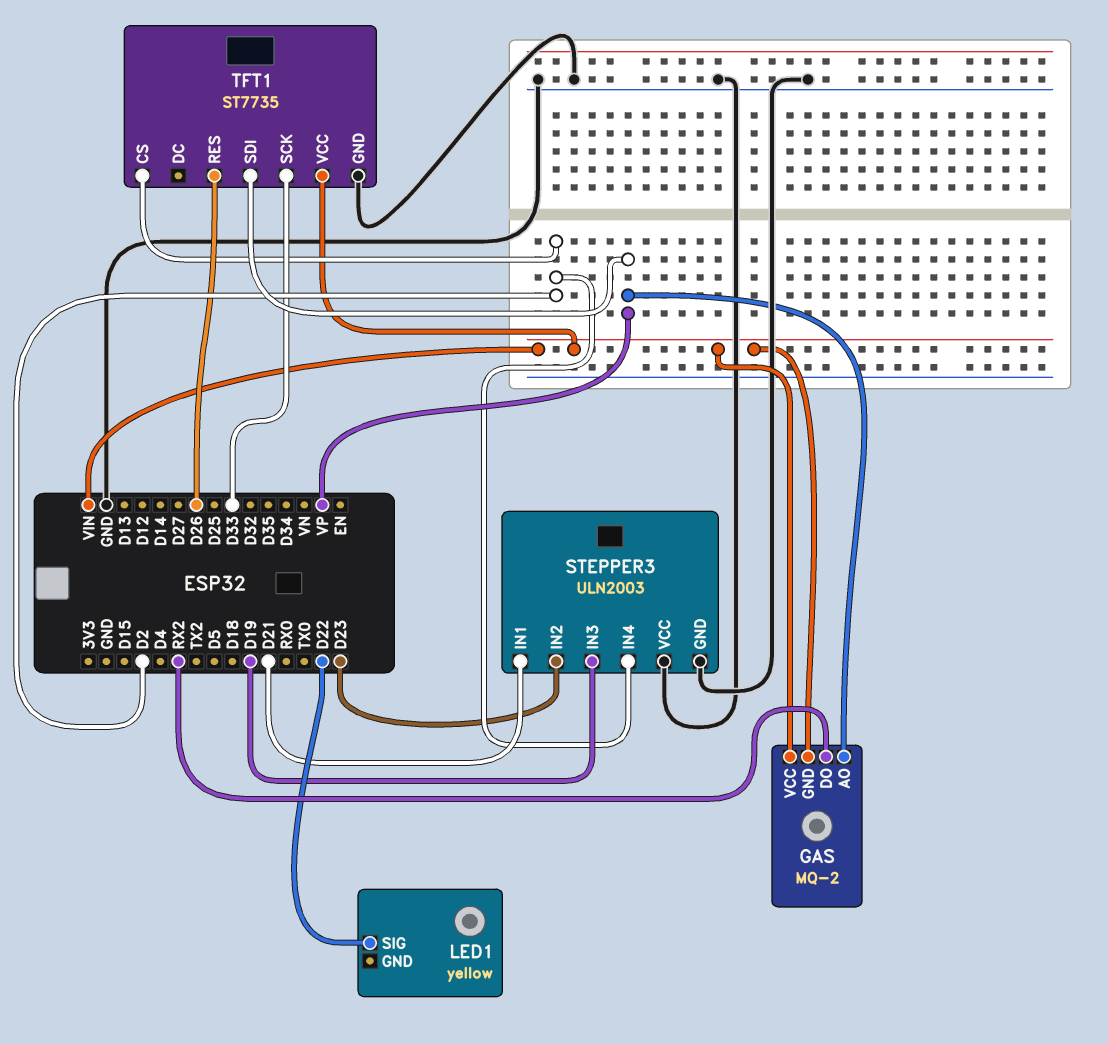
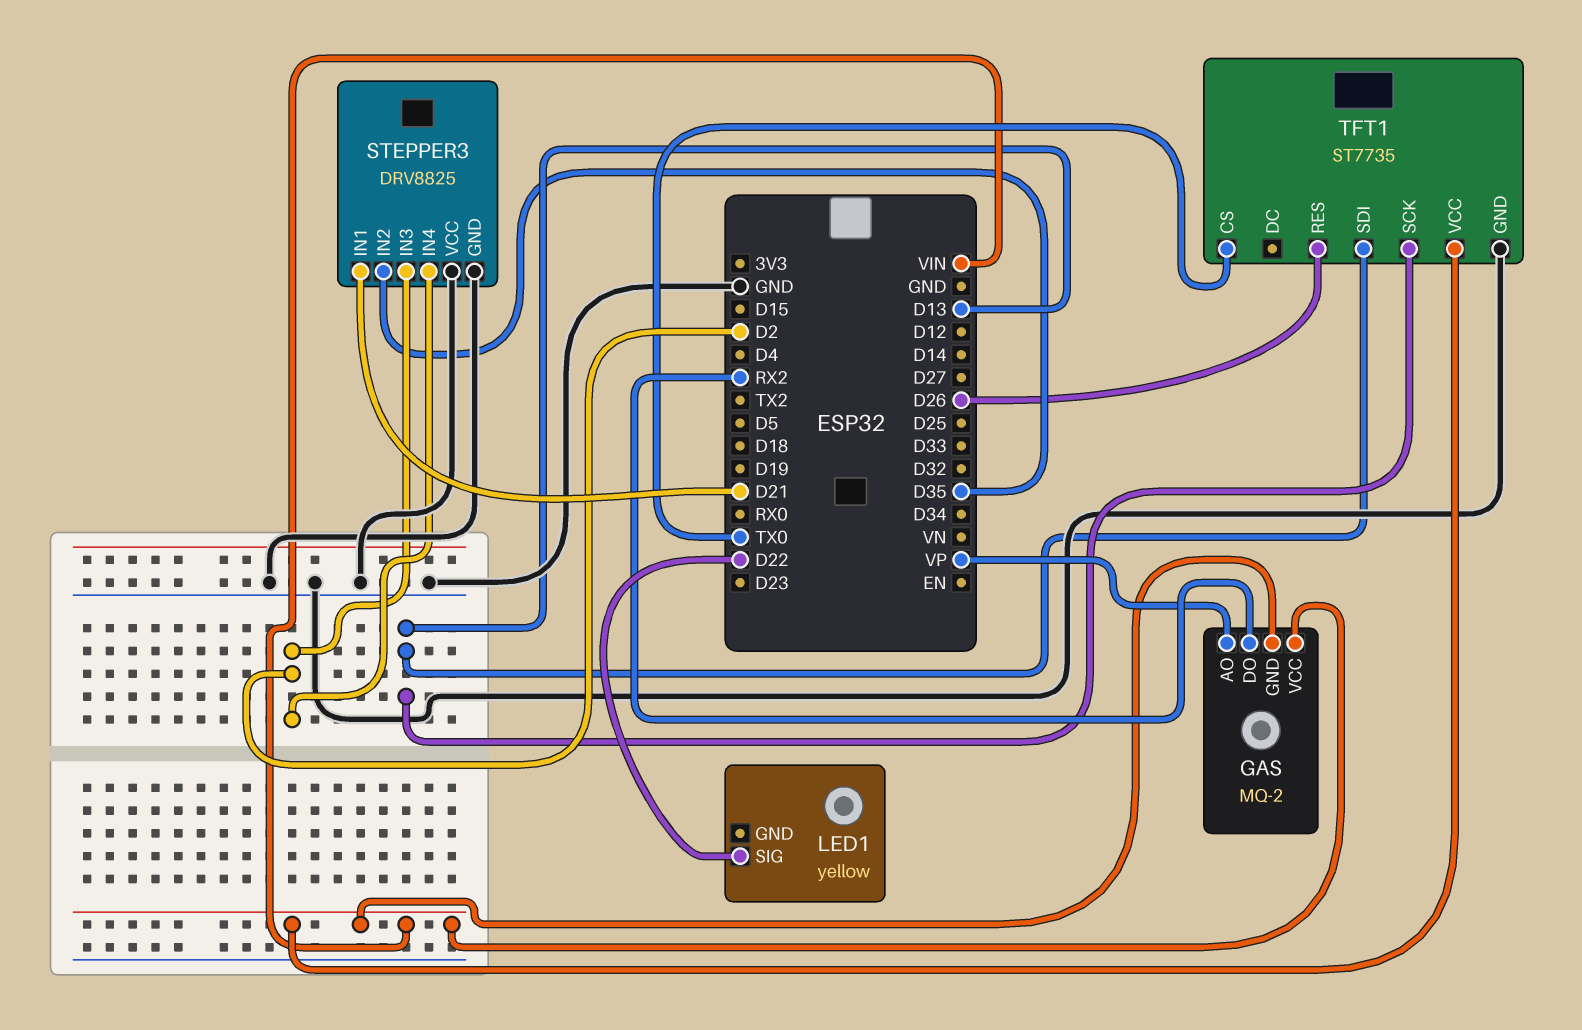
STEPPER3: ULN2003 -> DRV8825
STEPPER3 pin IN2: D23 -> D35
STEPPER3 pin IN3: D19 -> D2
TFT1 pin CS: D2 -> TX0
TFT1 pin SCK: D33 -> D13
TFT1 pin SDI: VP -> D13

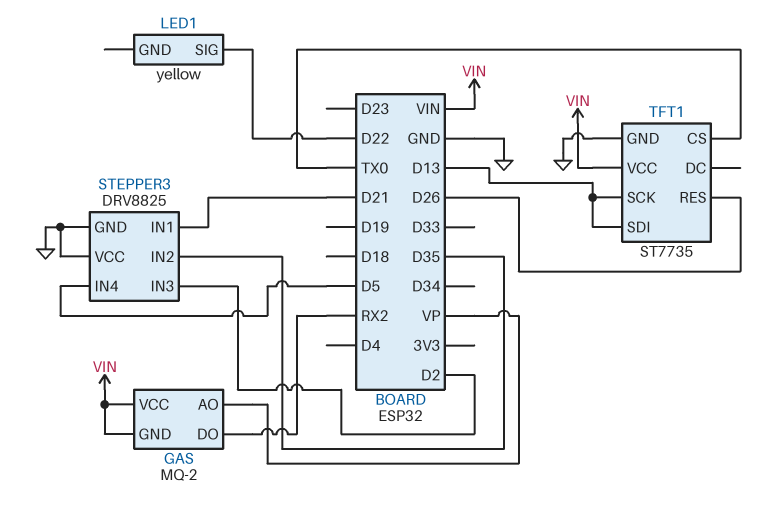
STEPPER3 pin IN4: D2 -> D5

